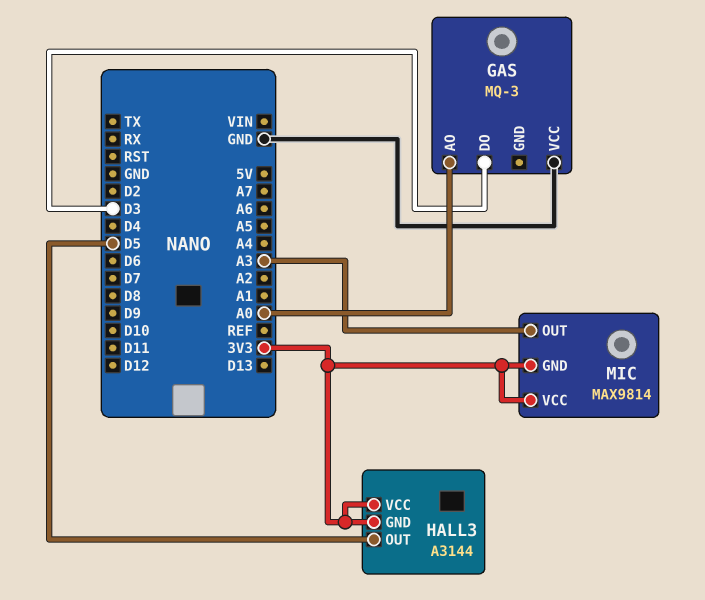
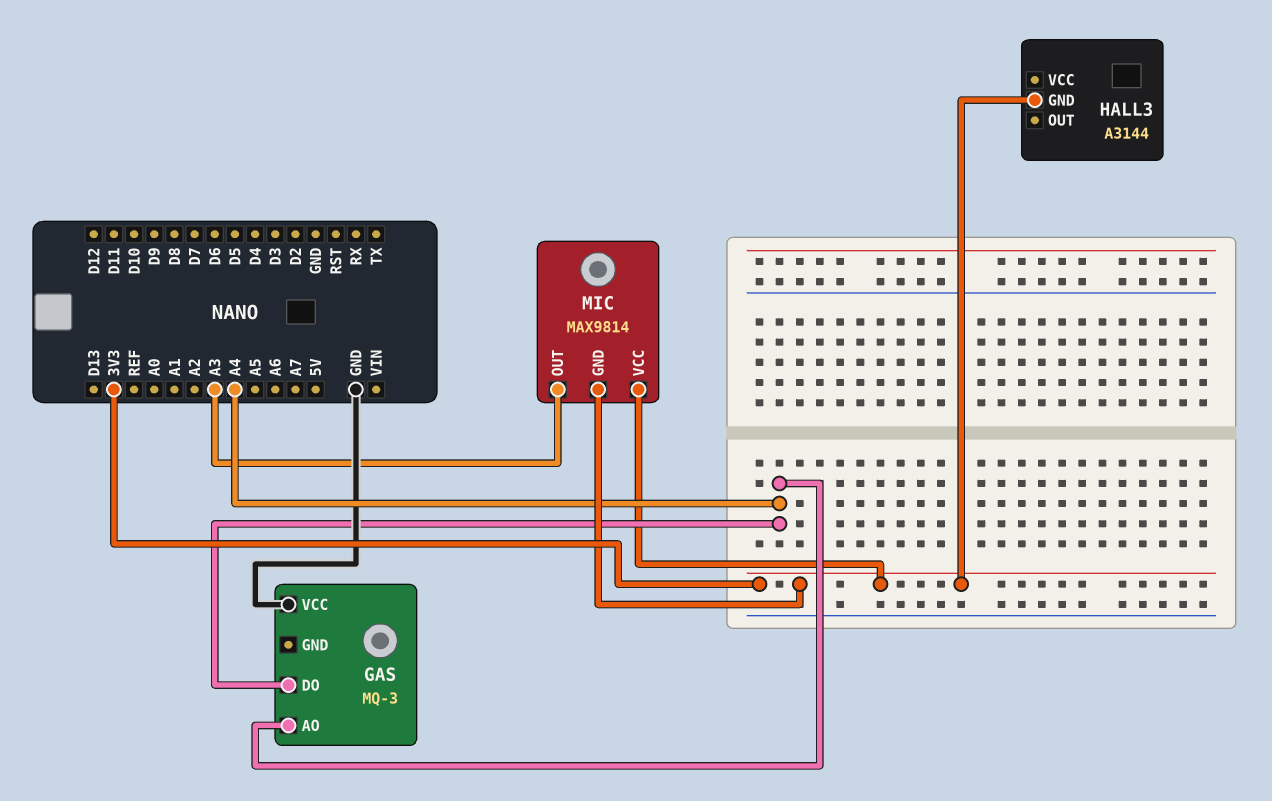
GAS pin AO: A0 -> A4
GAS pin DO: D3 -> A4
HALL3 pin OUT: D5 -> none
HALL3 pin VCC: 3V3 -> none

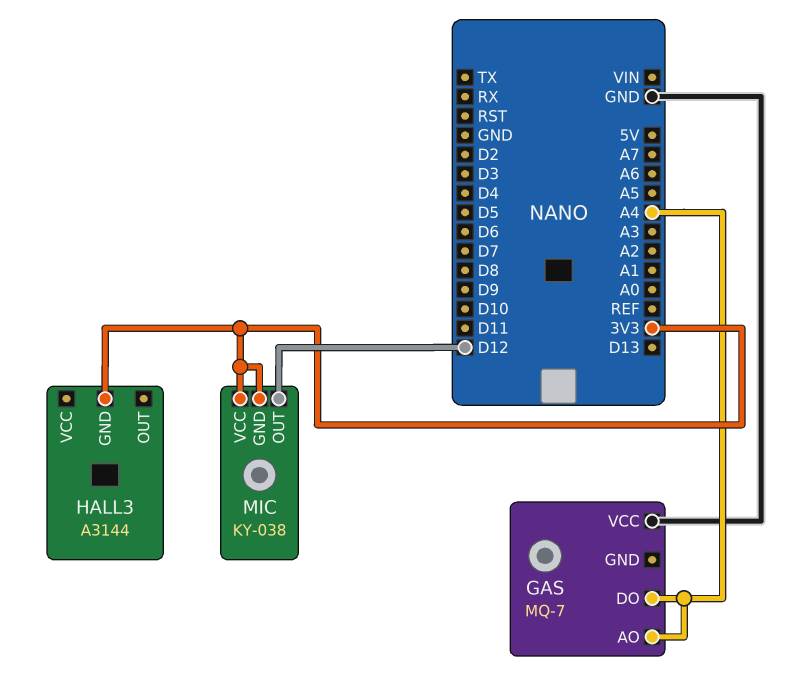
GAS: MQ-3 -> MQ-7
MIC: MAX9814 -> KY-038
MIC pin OUT: A3 -> D12

